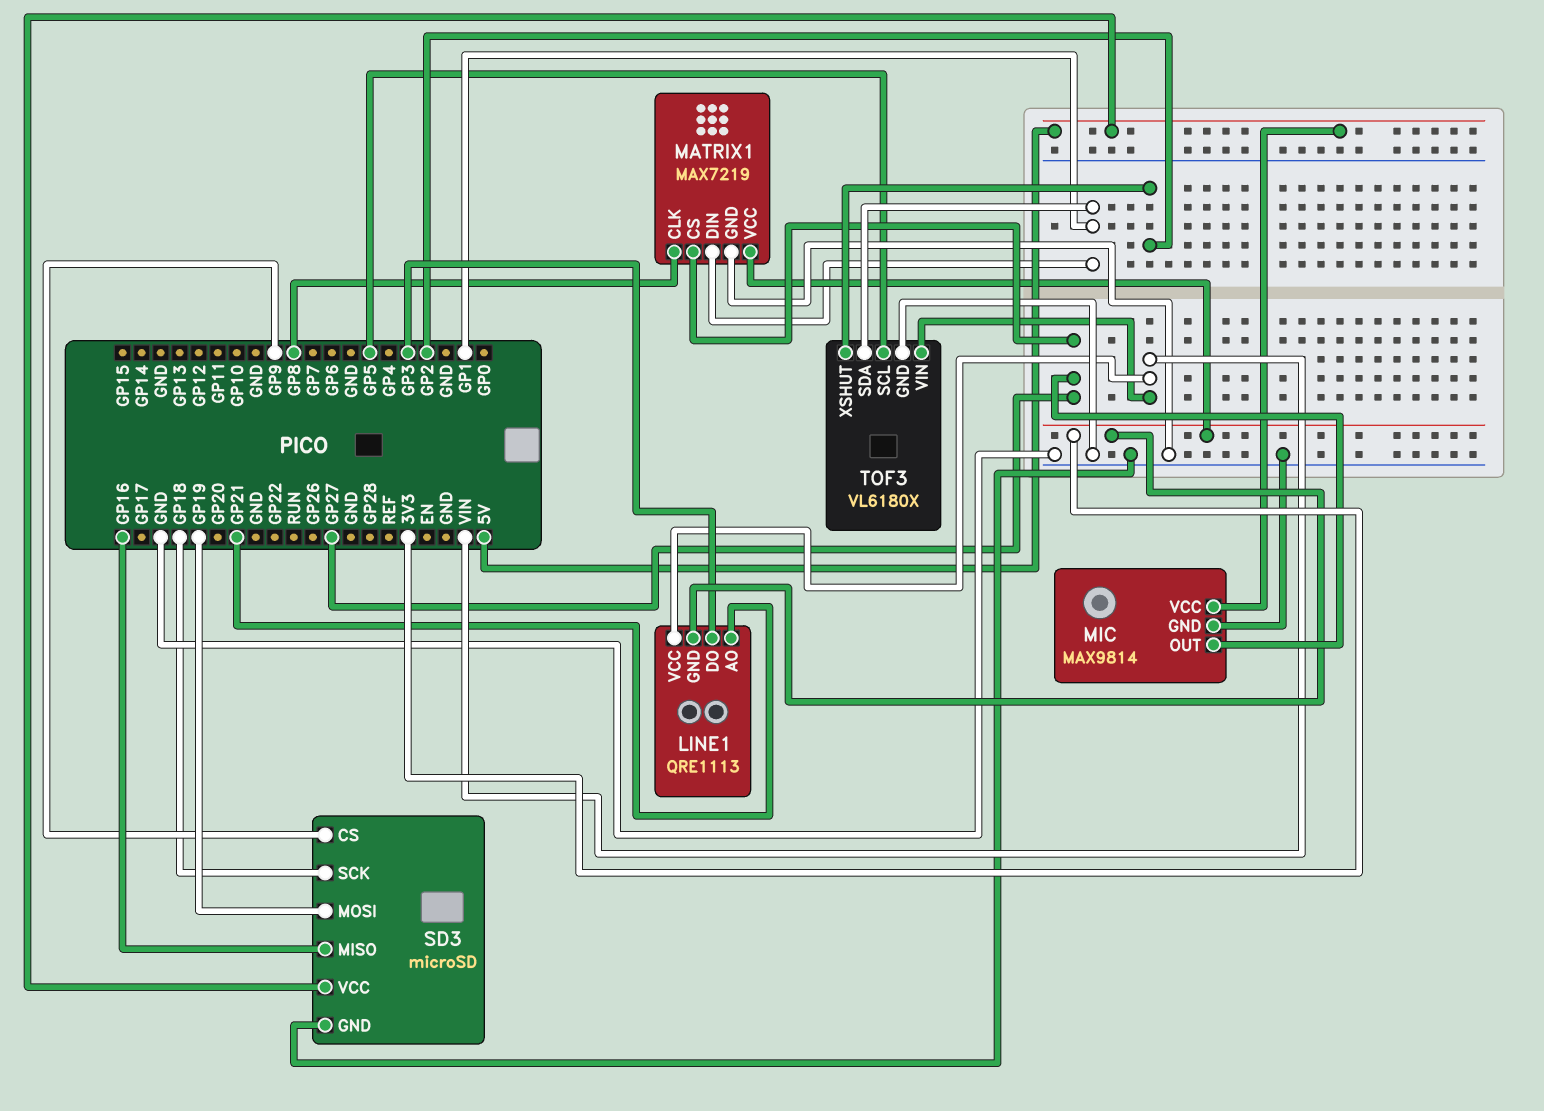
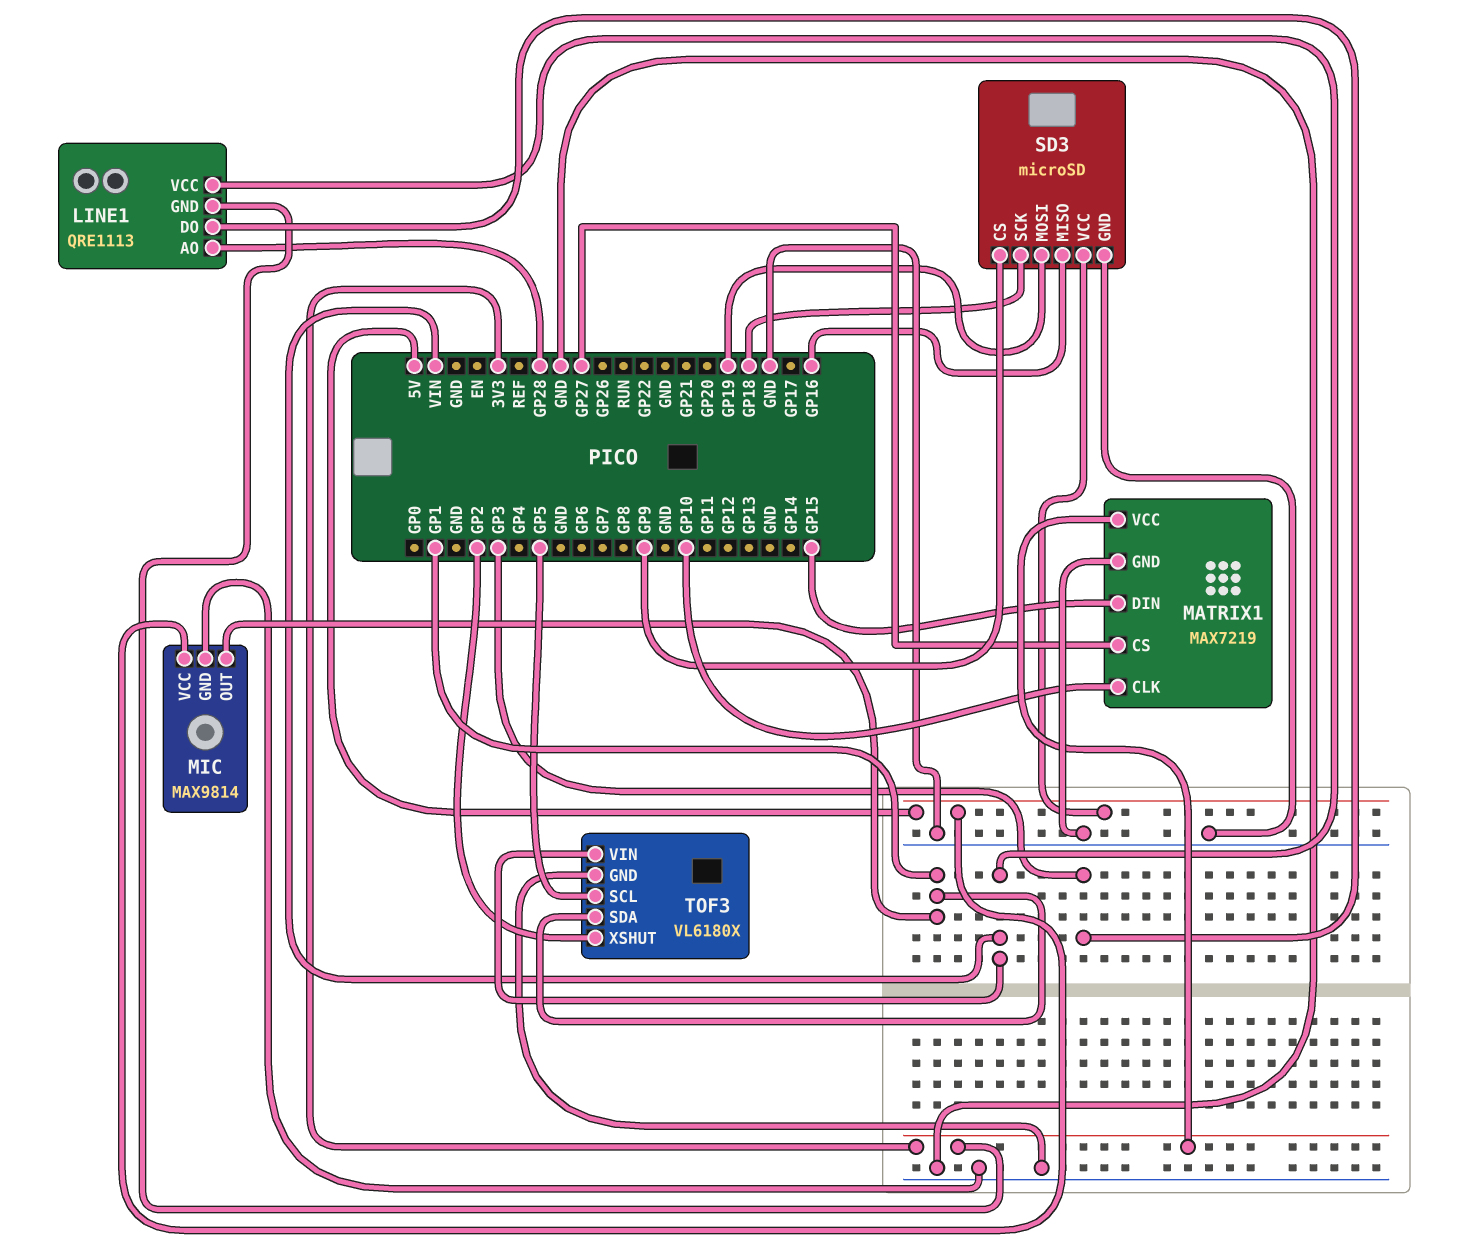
LINE1 pin AO: GP21 -> GP28
MATRIX1 pin CLK: GP8 -> GP10
MATRIX1 pin DIN: GP1 -> GP15
MIC pin OUT: GP27 -> GP1

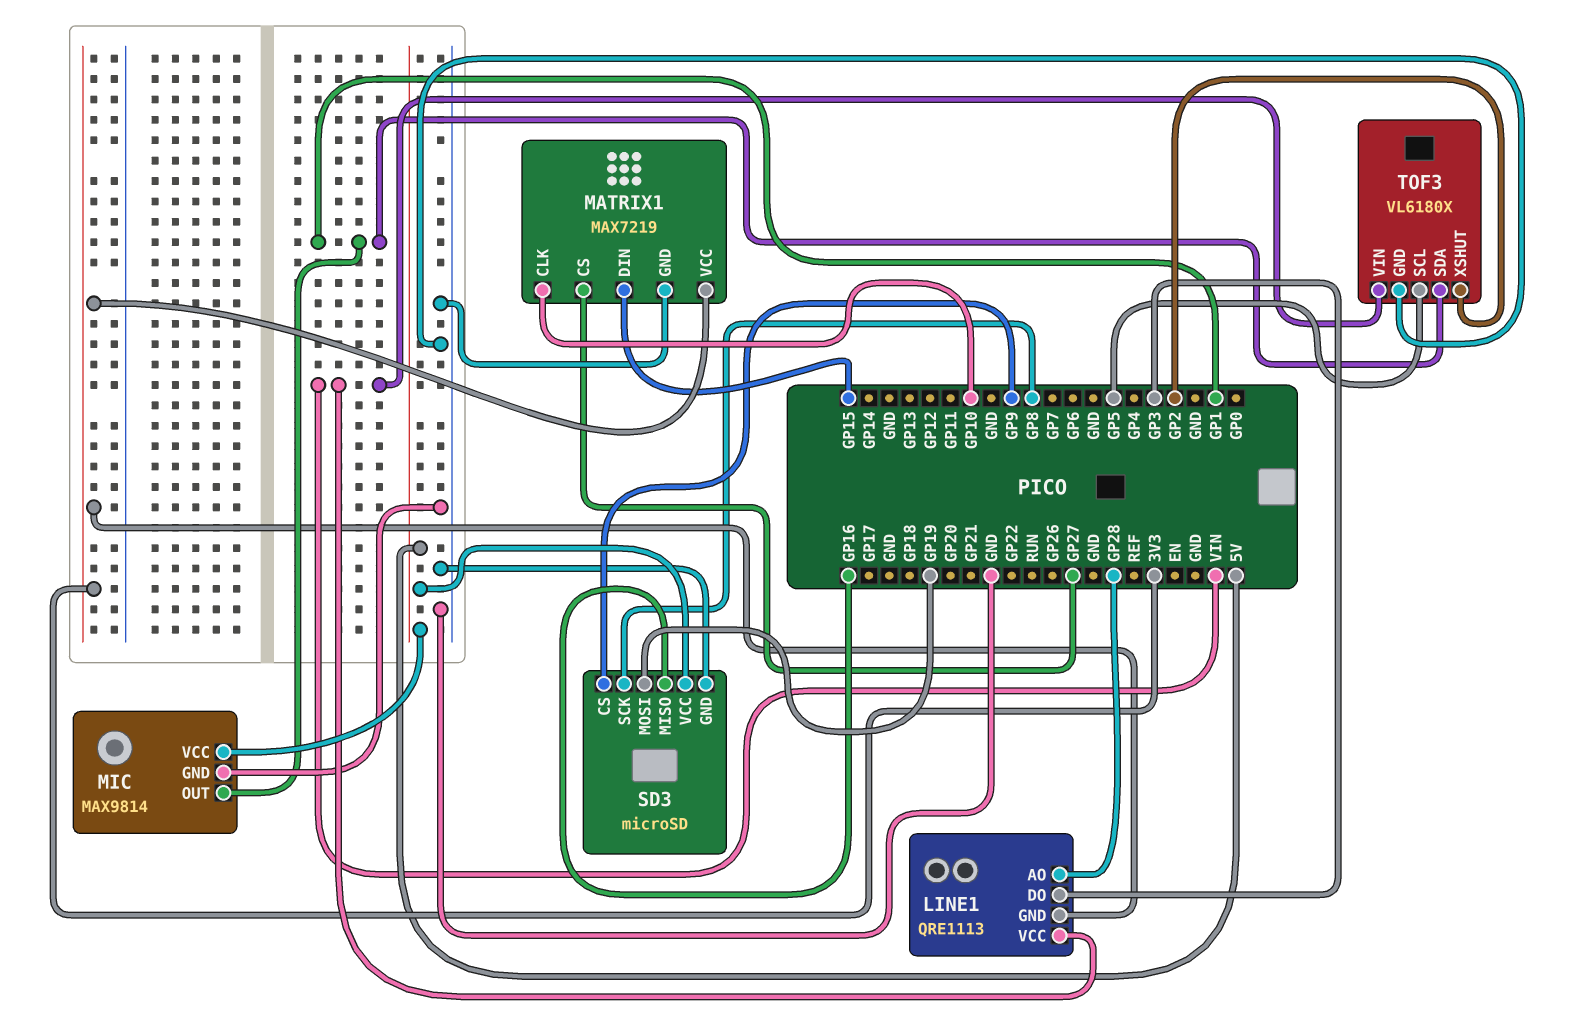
SD3 pin SCK: GP18 -> GP8

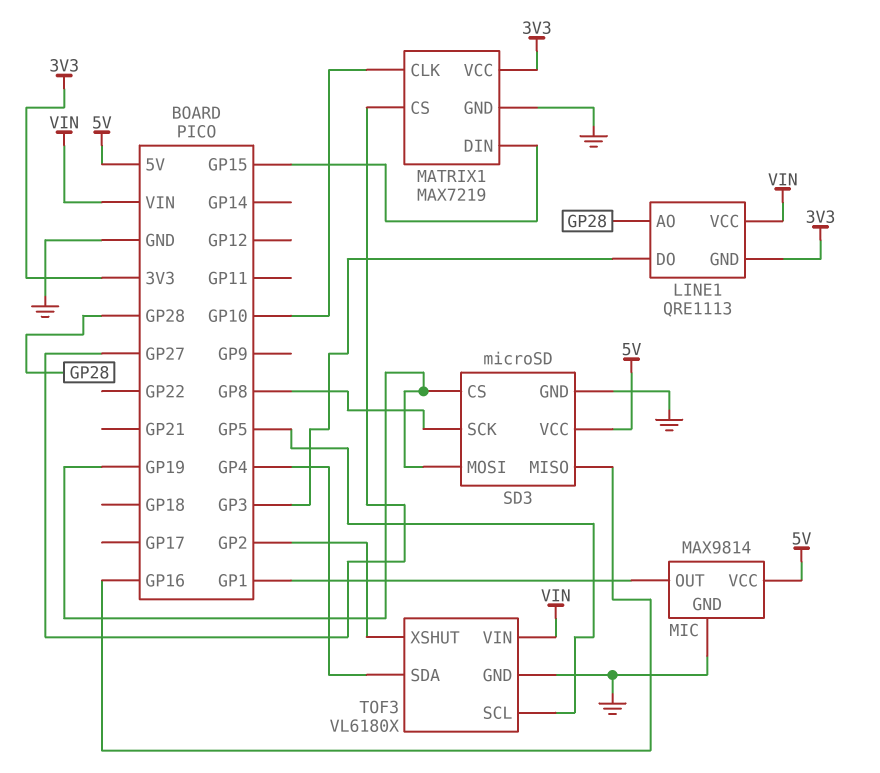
SD3 pin CS: GP9 -> GP19
TOF3 pin SDA: GP1 -> GP4

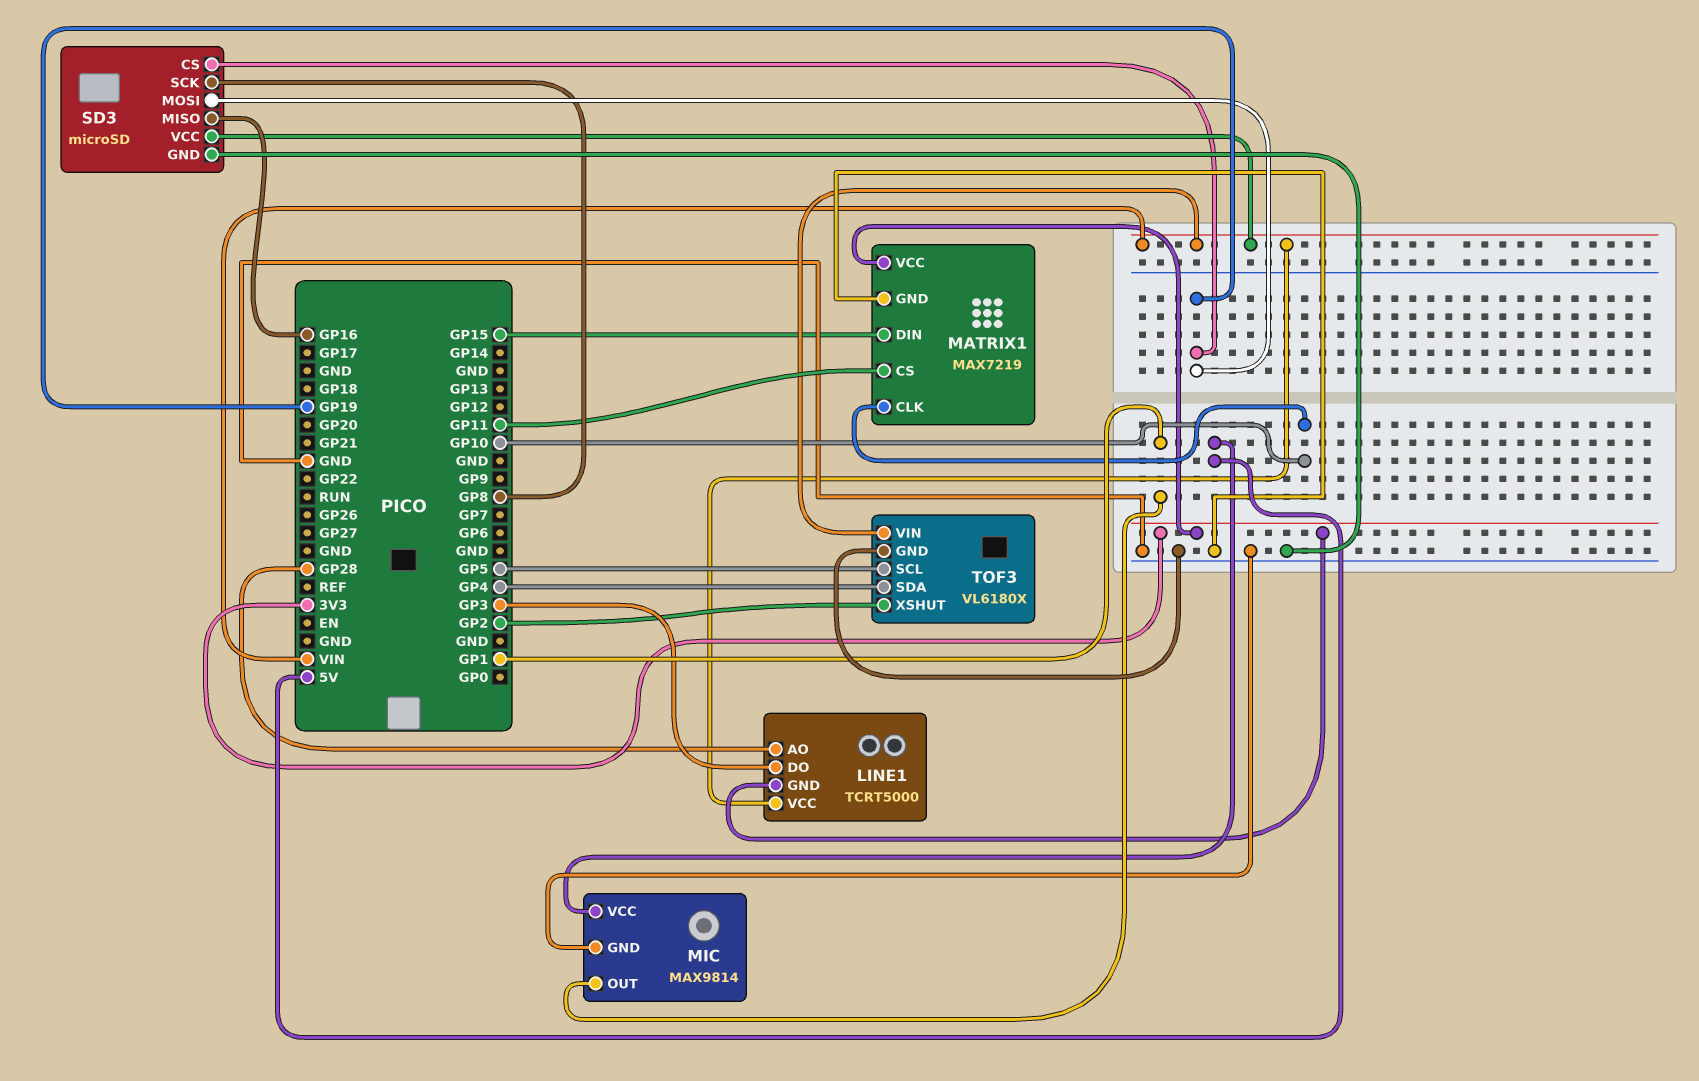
LINE1: QRE1113 -> TCRT5000
MATRIX1 pin CS: GP27 -> GP11
SD3 pin VCC: 5V -> VIN

